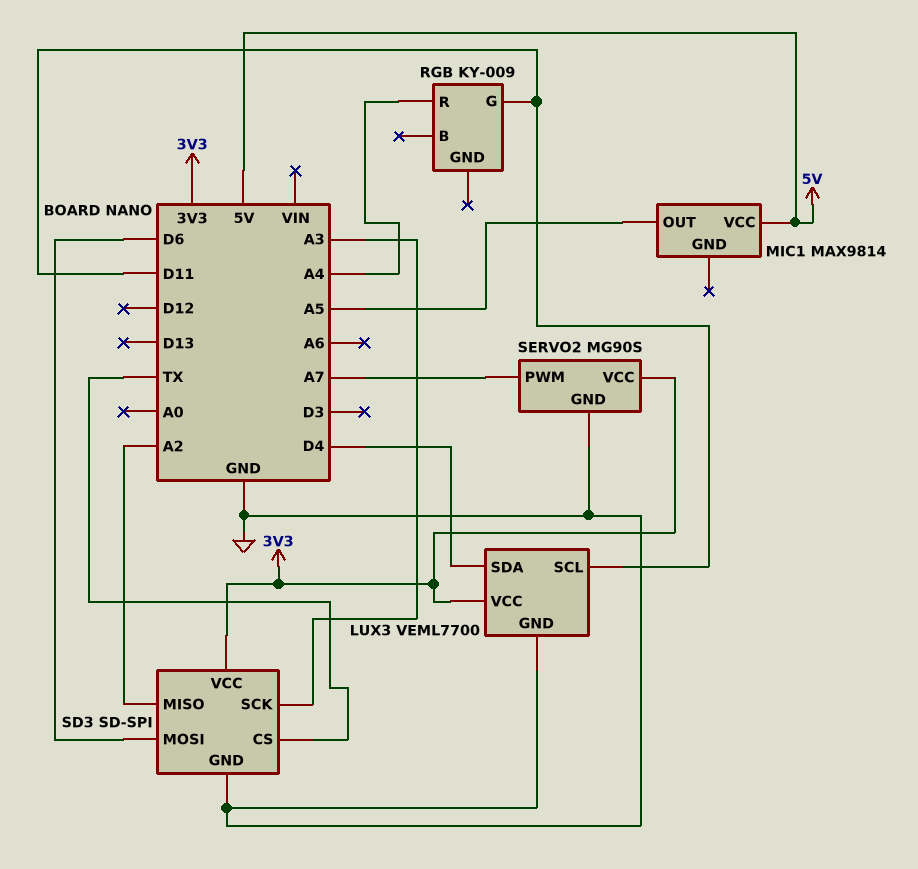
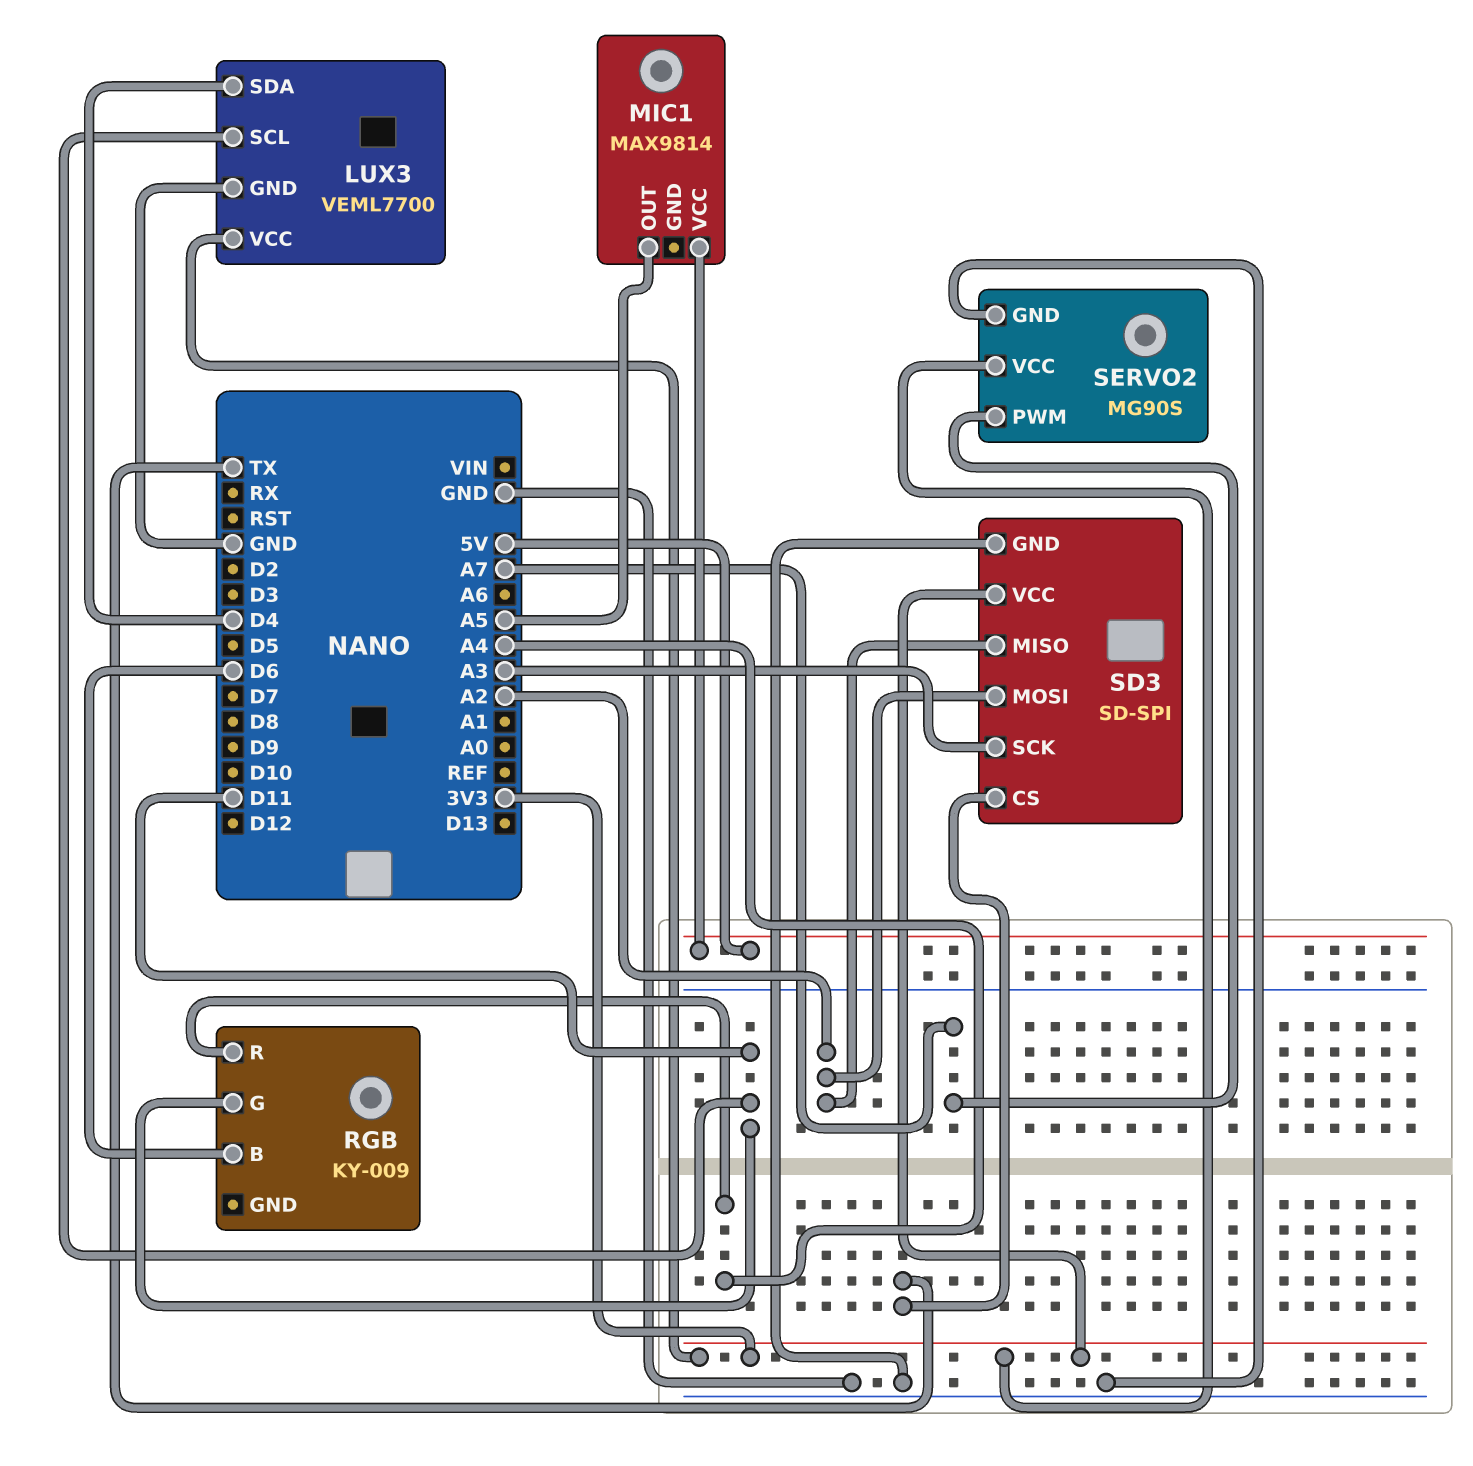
RGB pin B: none -> D6
SD3 pin MOSI: D6 -> A2

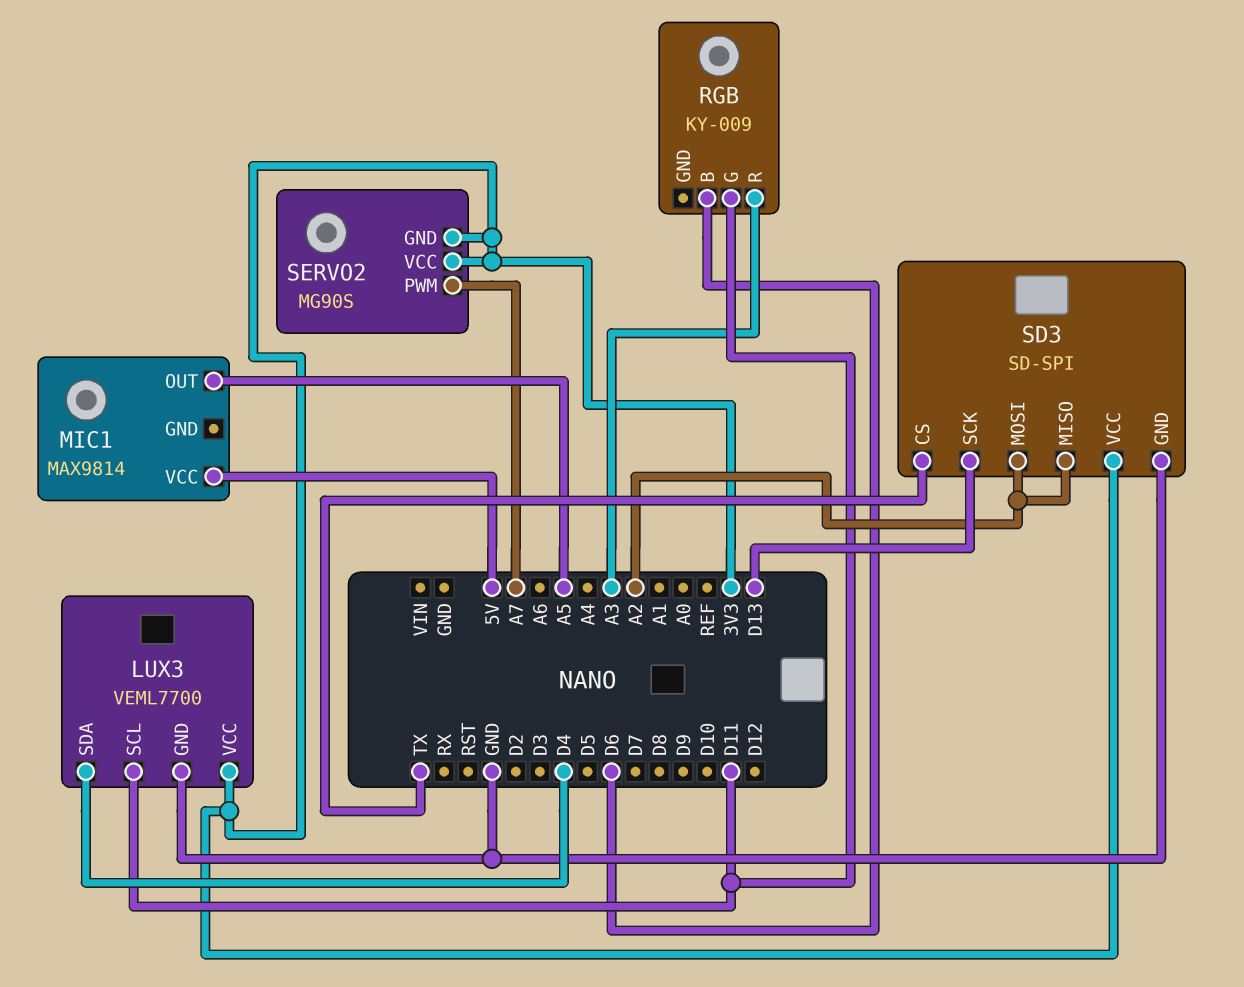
RGB pin R: A4 -> A3
SD3 pin SCK: A3 -> D13
SERVO2 pin GND: GND -> 3V3

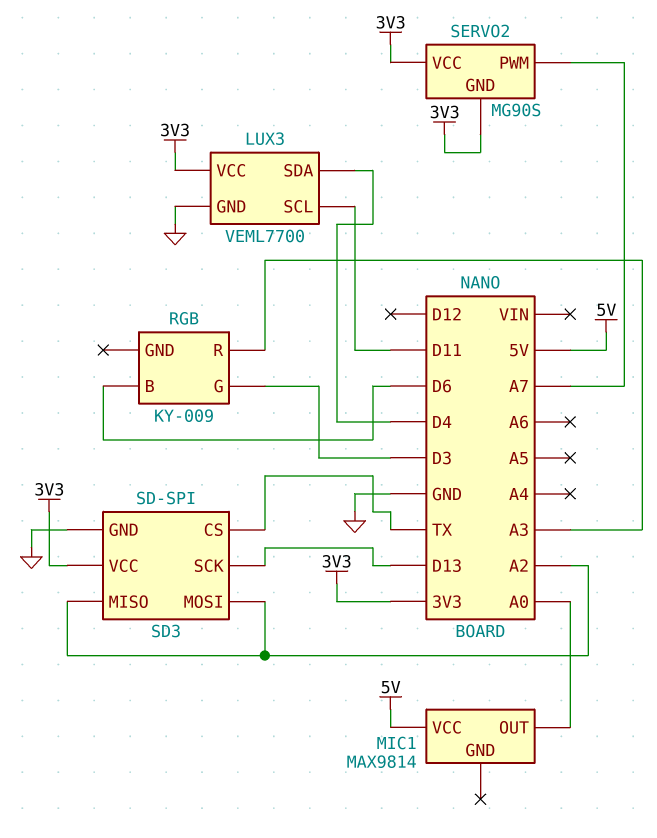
MIC1 pin OUT: A5 -> A0
RGB pin G: D11 -> D3

